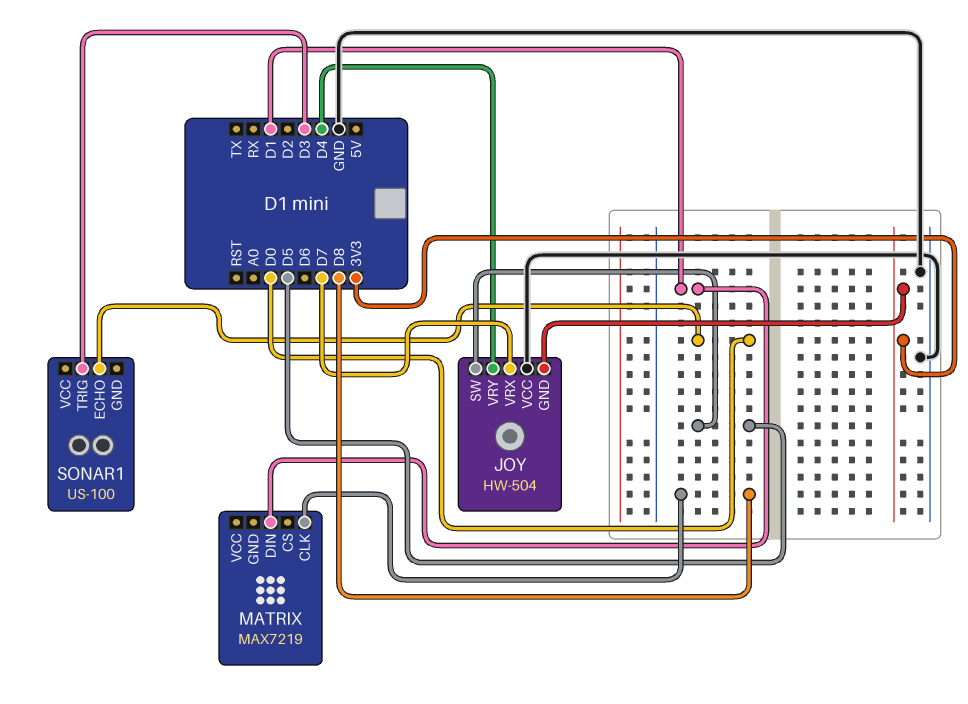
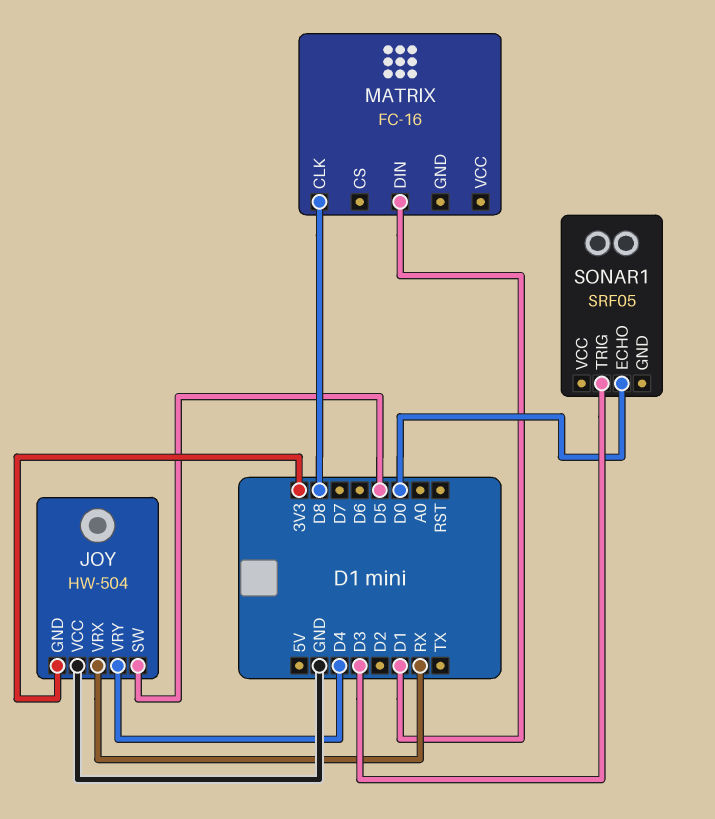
JOY pin VRX: D7 -> RX
MATRIX: MAX7219 -> FC-16
SONAR1: US-100 -> SRF05

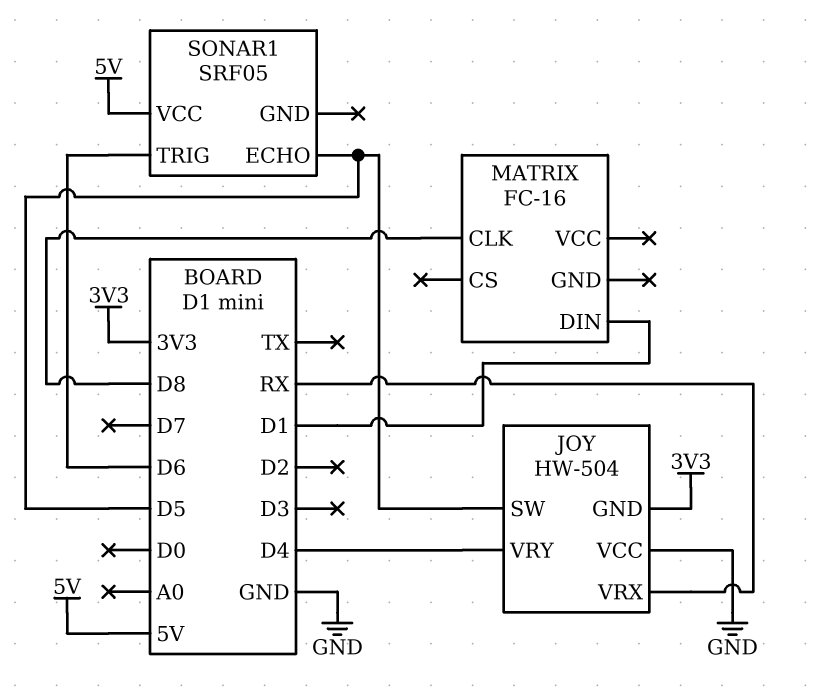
SONAR1 pin ECHO: D0 -> D5
SONAR1 pin TRIG: D3 -> D6
SONAR1 pin VCC: none -> 5V

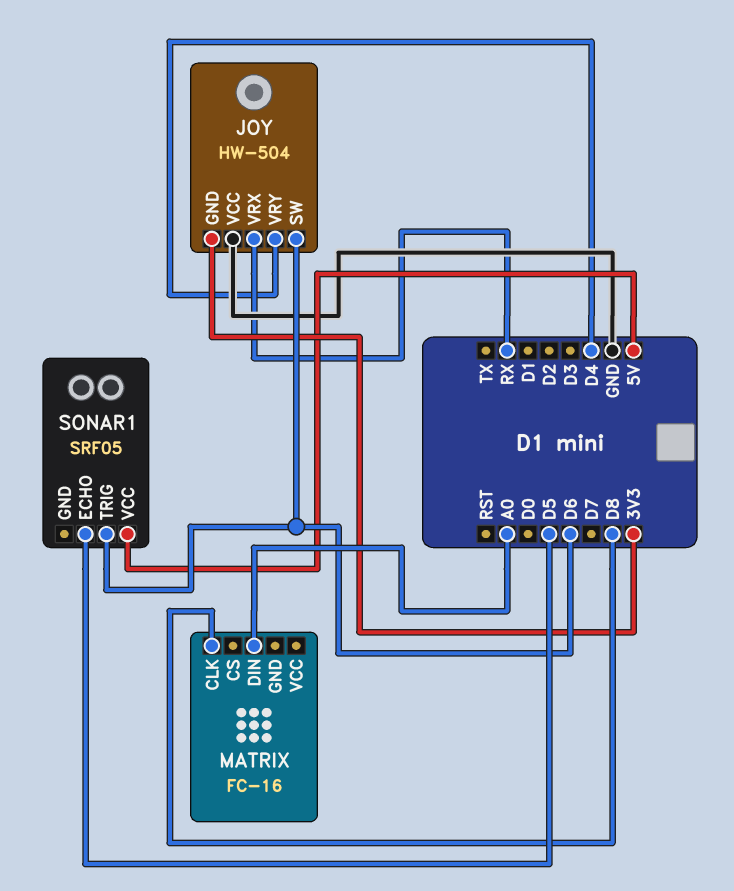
JOY pin SW: D5 -> D6
MATRIX pin DIN: D1 -> A0

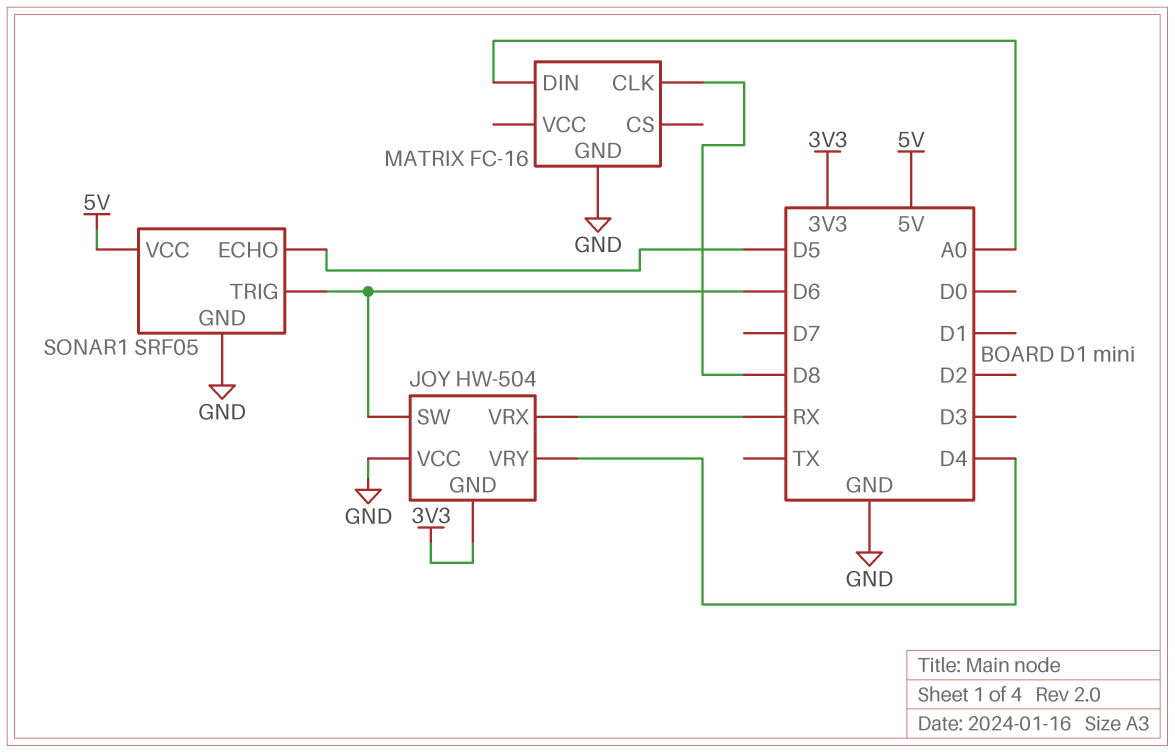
MATRIX pin GND: none -> GND
SONAR1 pin GND: none -> GND

